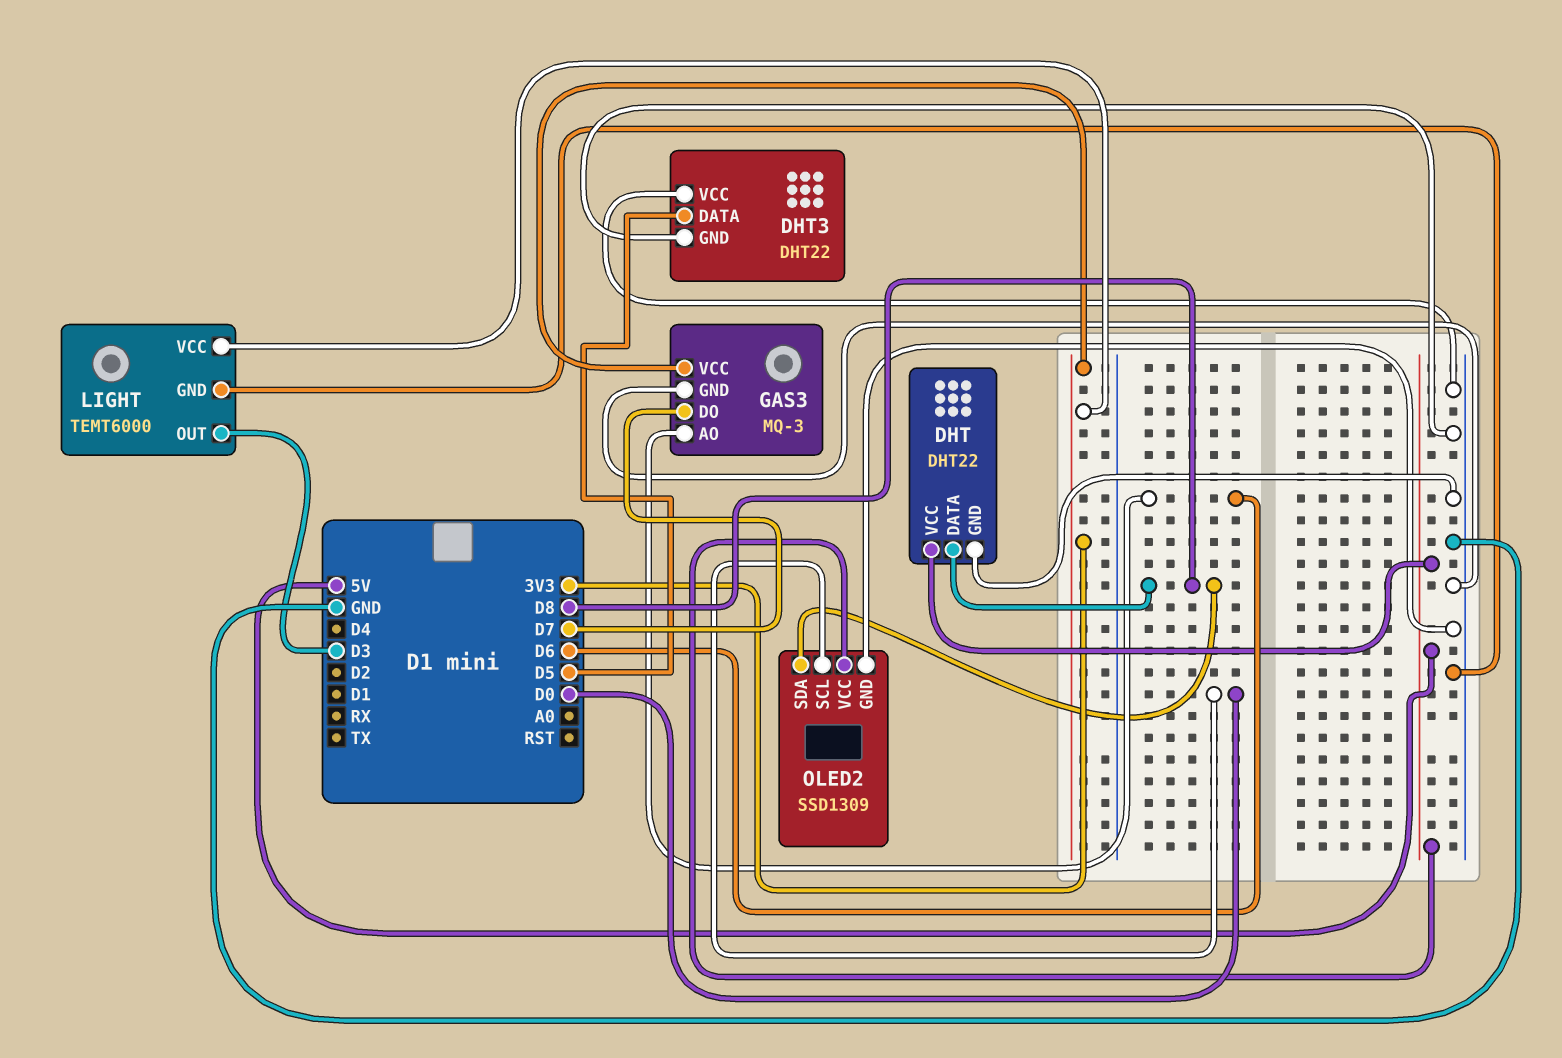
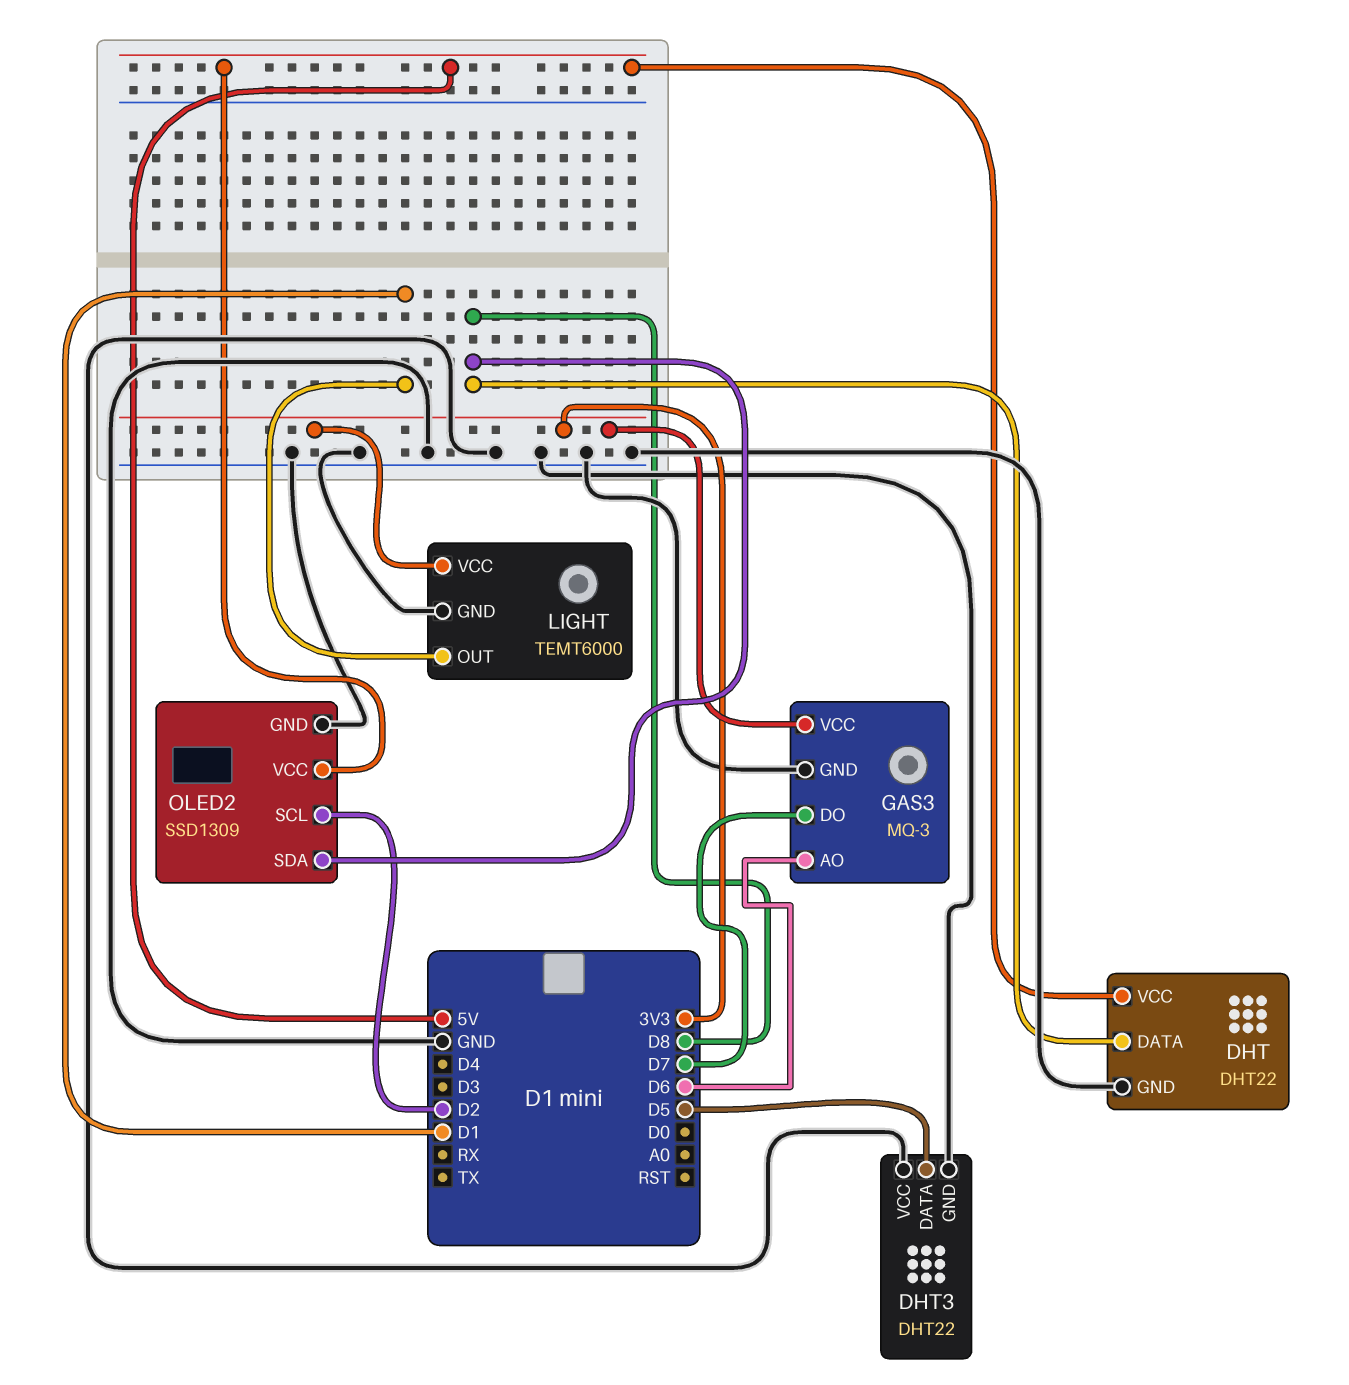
LIGHT pin OUT: D3 -> D1
OLED2 pin SCL: D0 -> D2

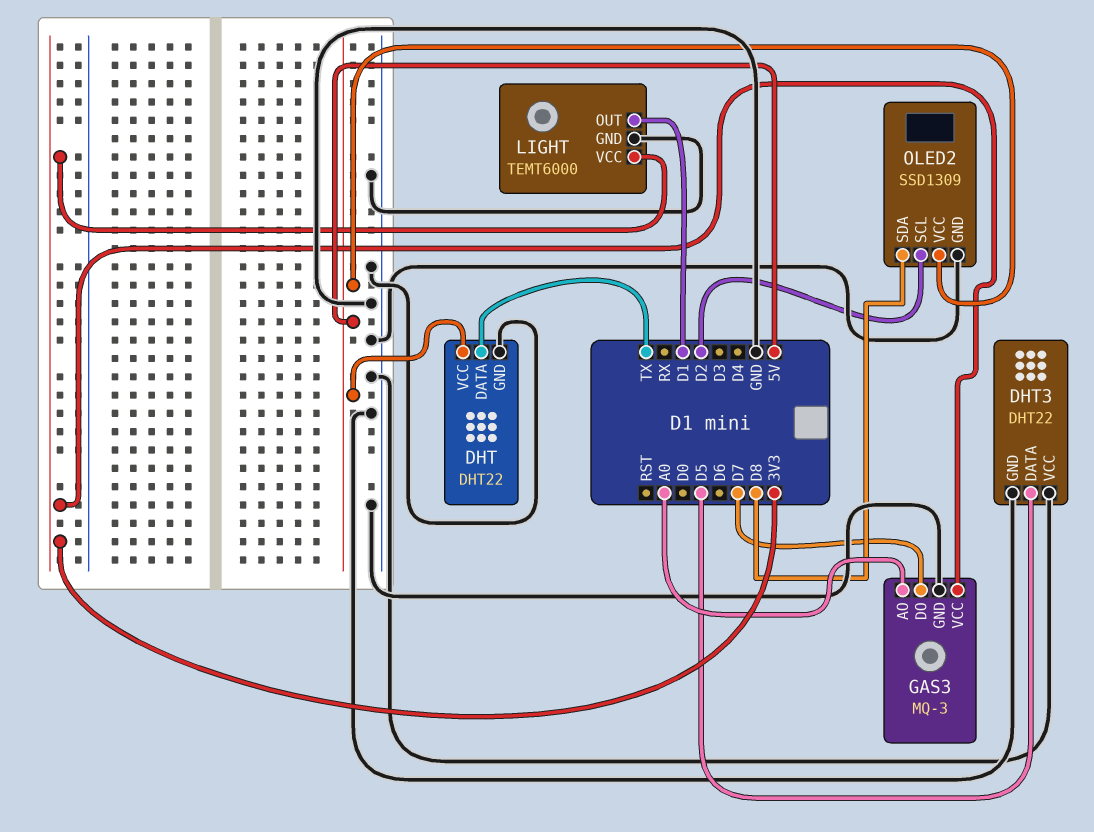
DHT pin DATA: D8 -> TX
GAS3 pin AO: D6 -> A0

